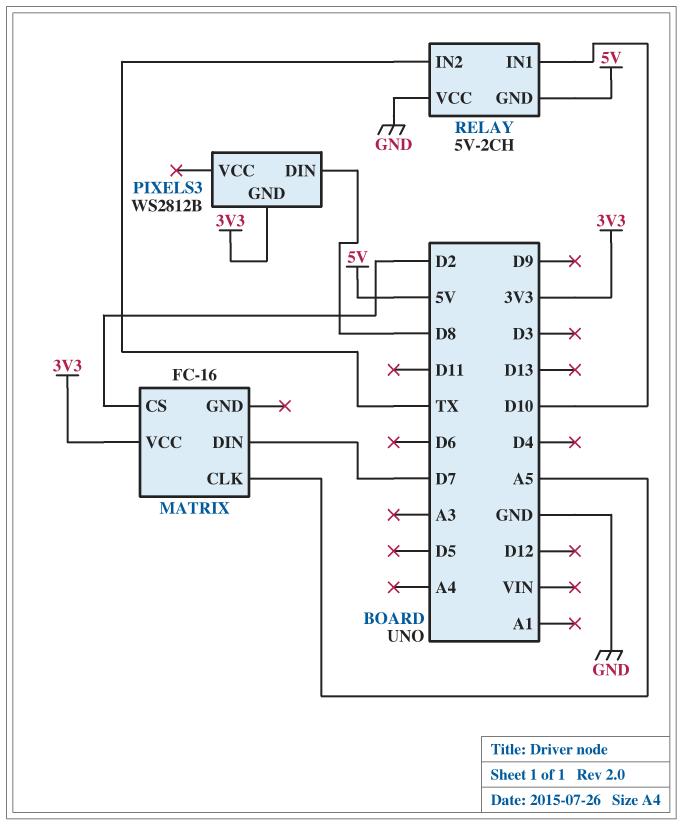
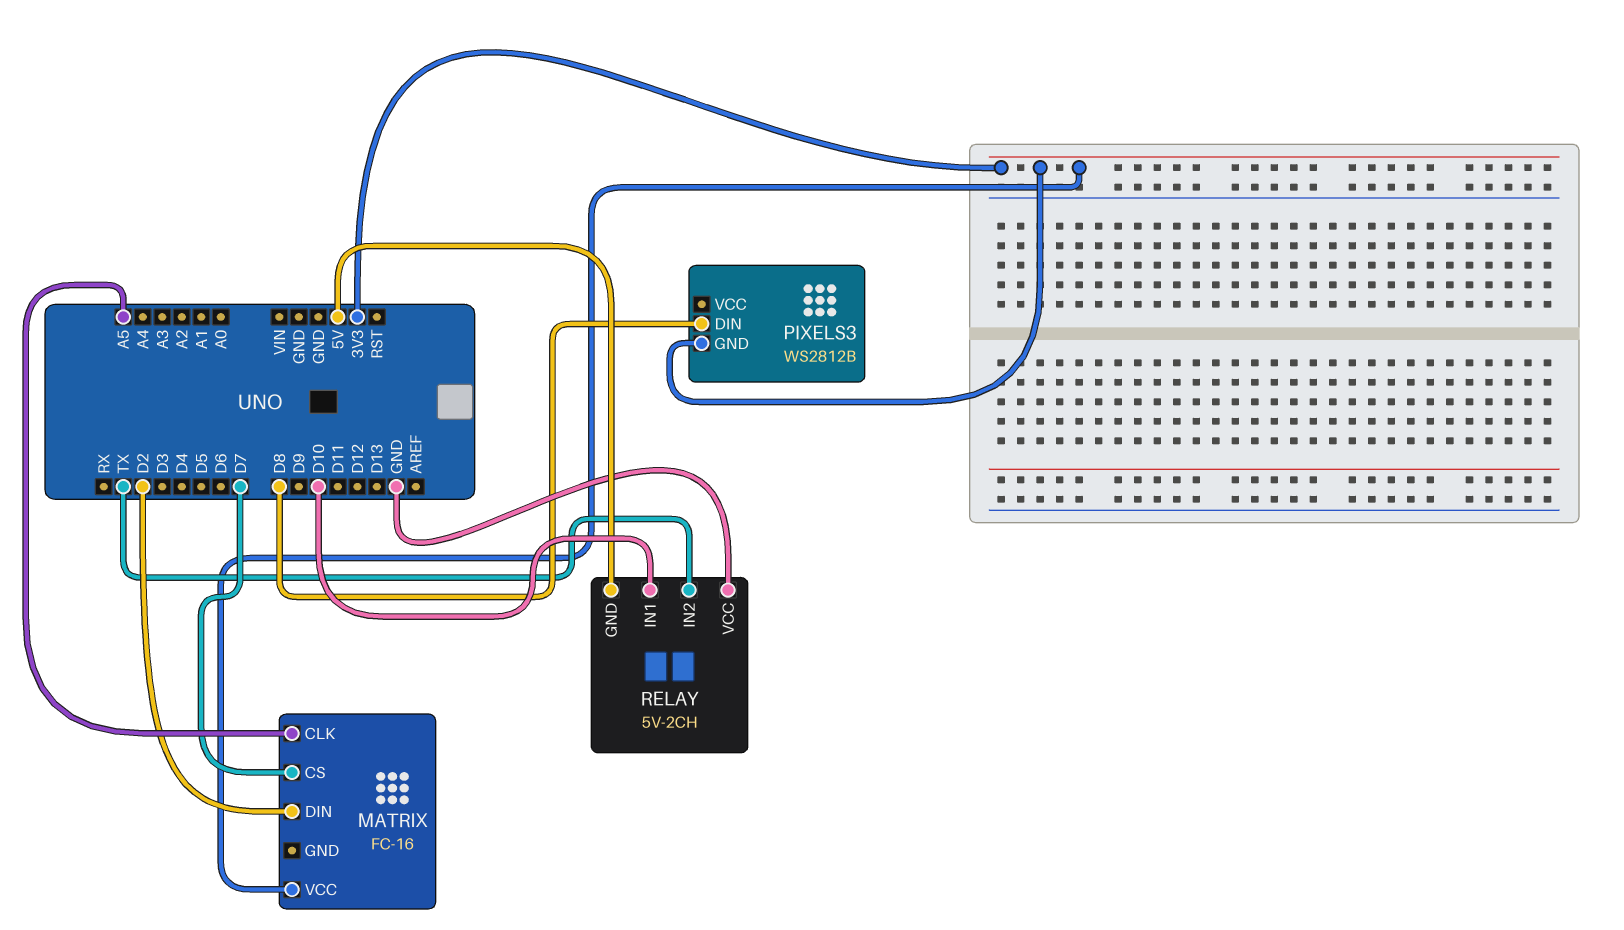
MATRIX pin CS: D2 -> D7
MATRIX pin DIN: D7 -> D2

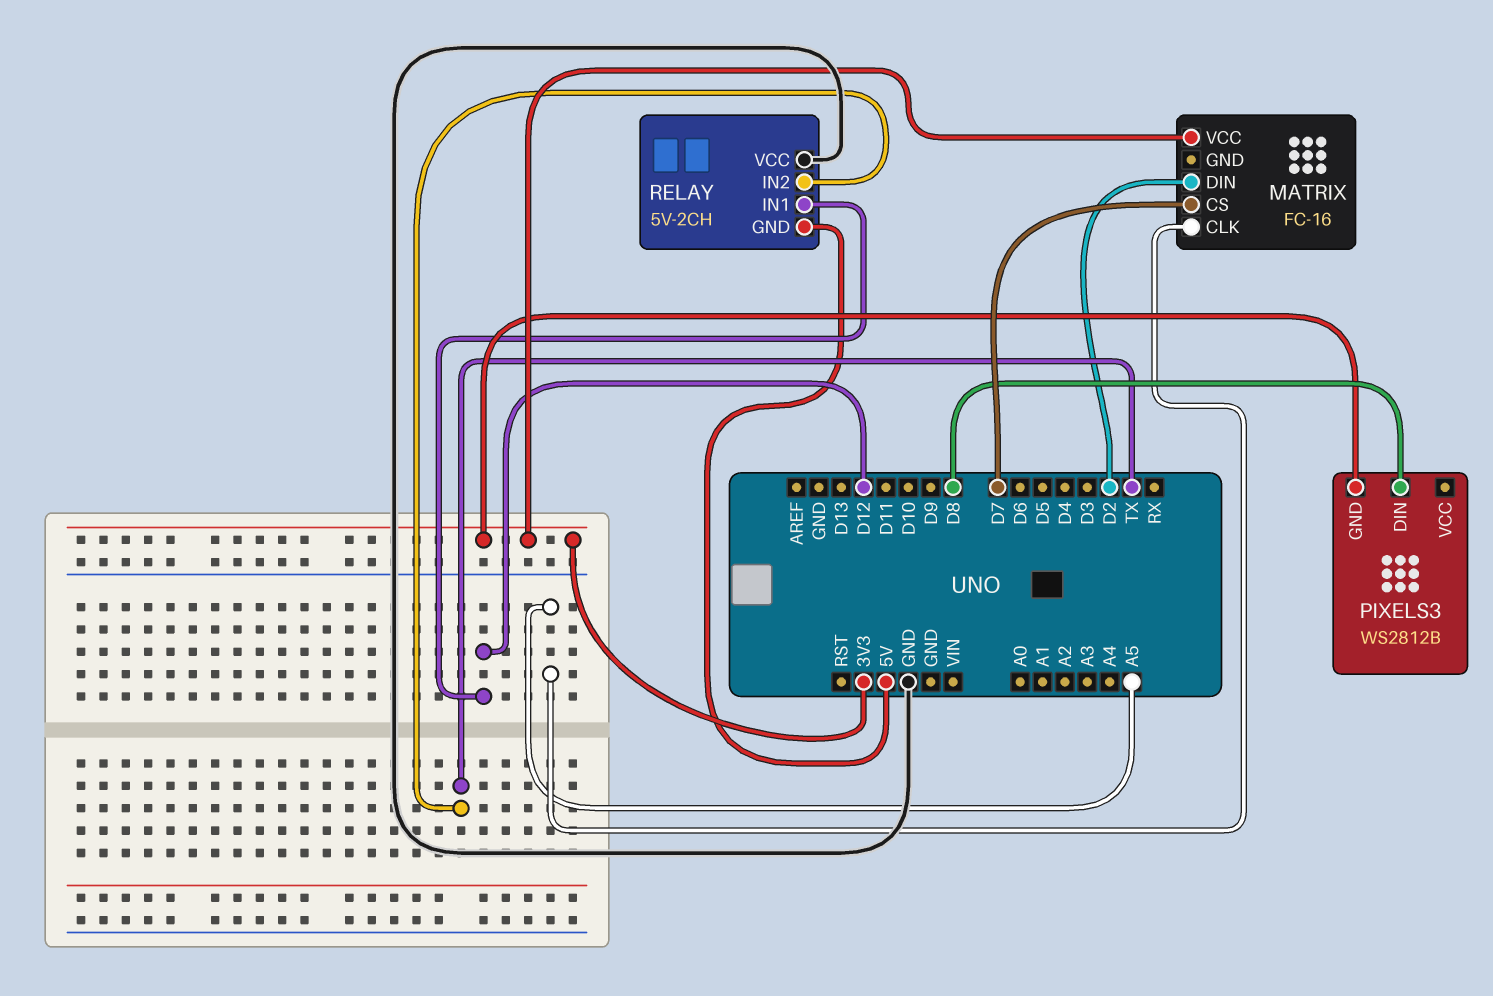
RELAY pin IN1: D10 -> D12

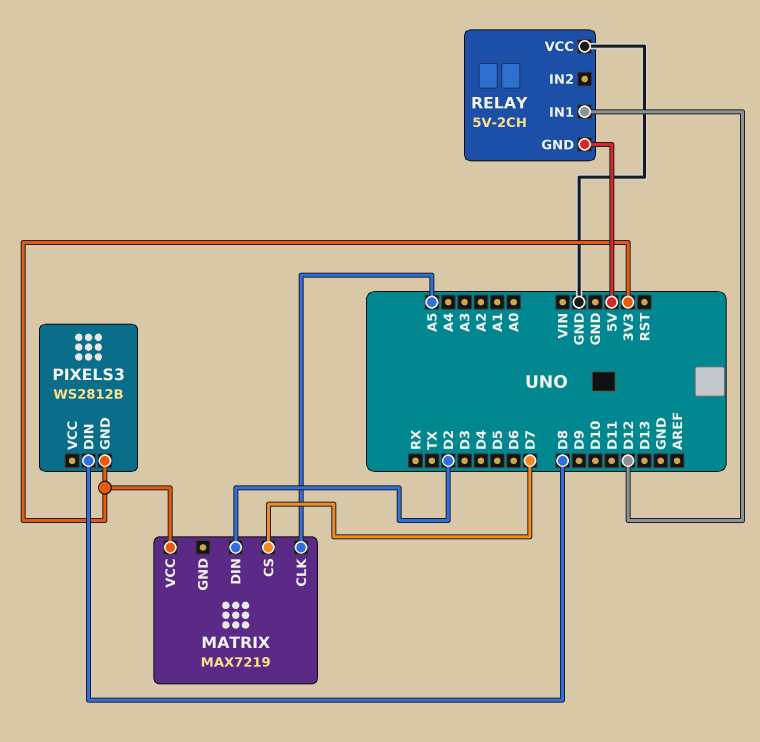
MATRIX: FC-16 -> MAX7219
RELAY pin IN2: TX -> none

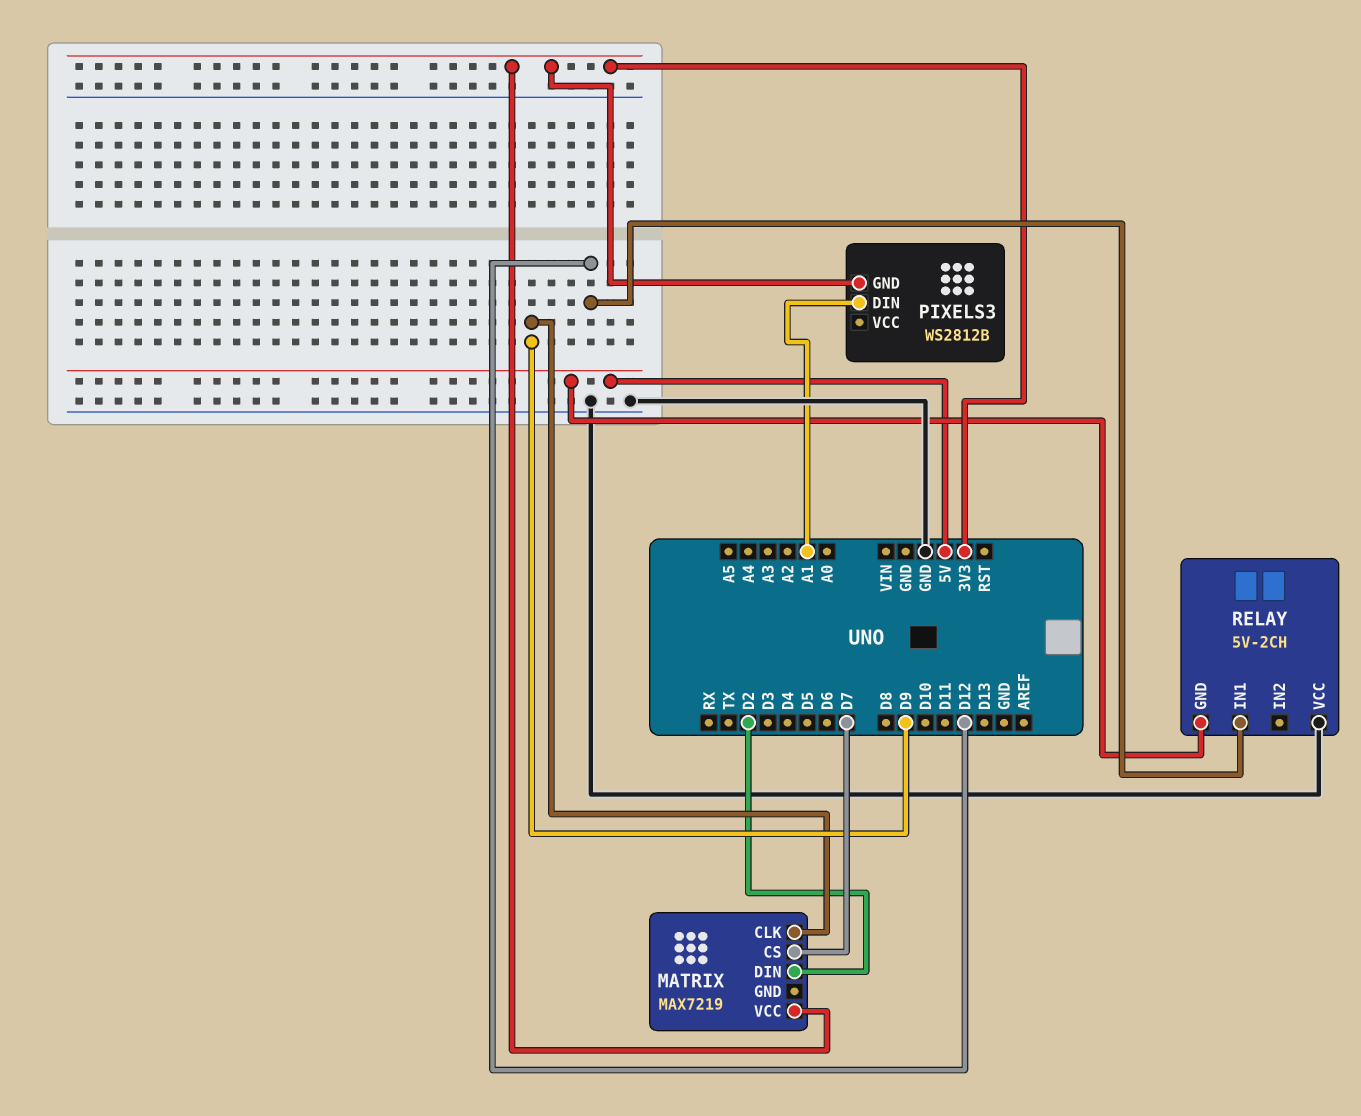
MATRIX pin CLK: A5 -> D9
PIXELS3 pin DIN: D8 -> A1

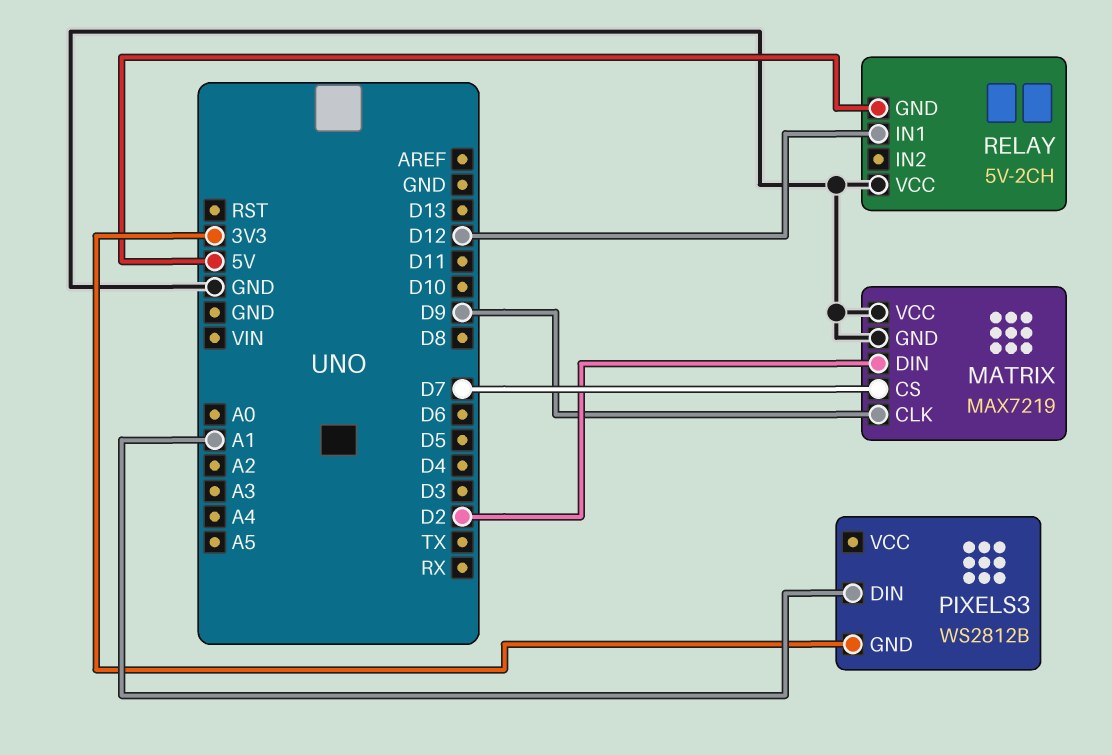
MATRIX pin GND: none -> GND
MATRIX pin VCC: 3V3 -> GND

